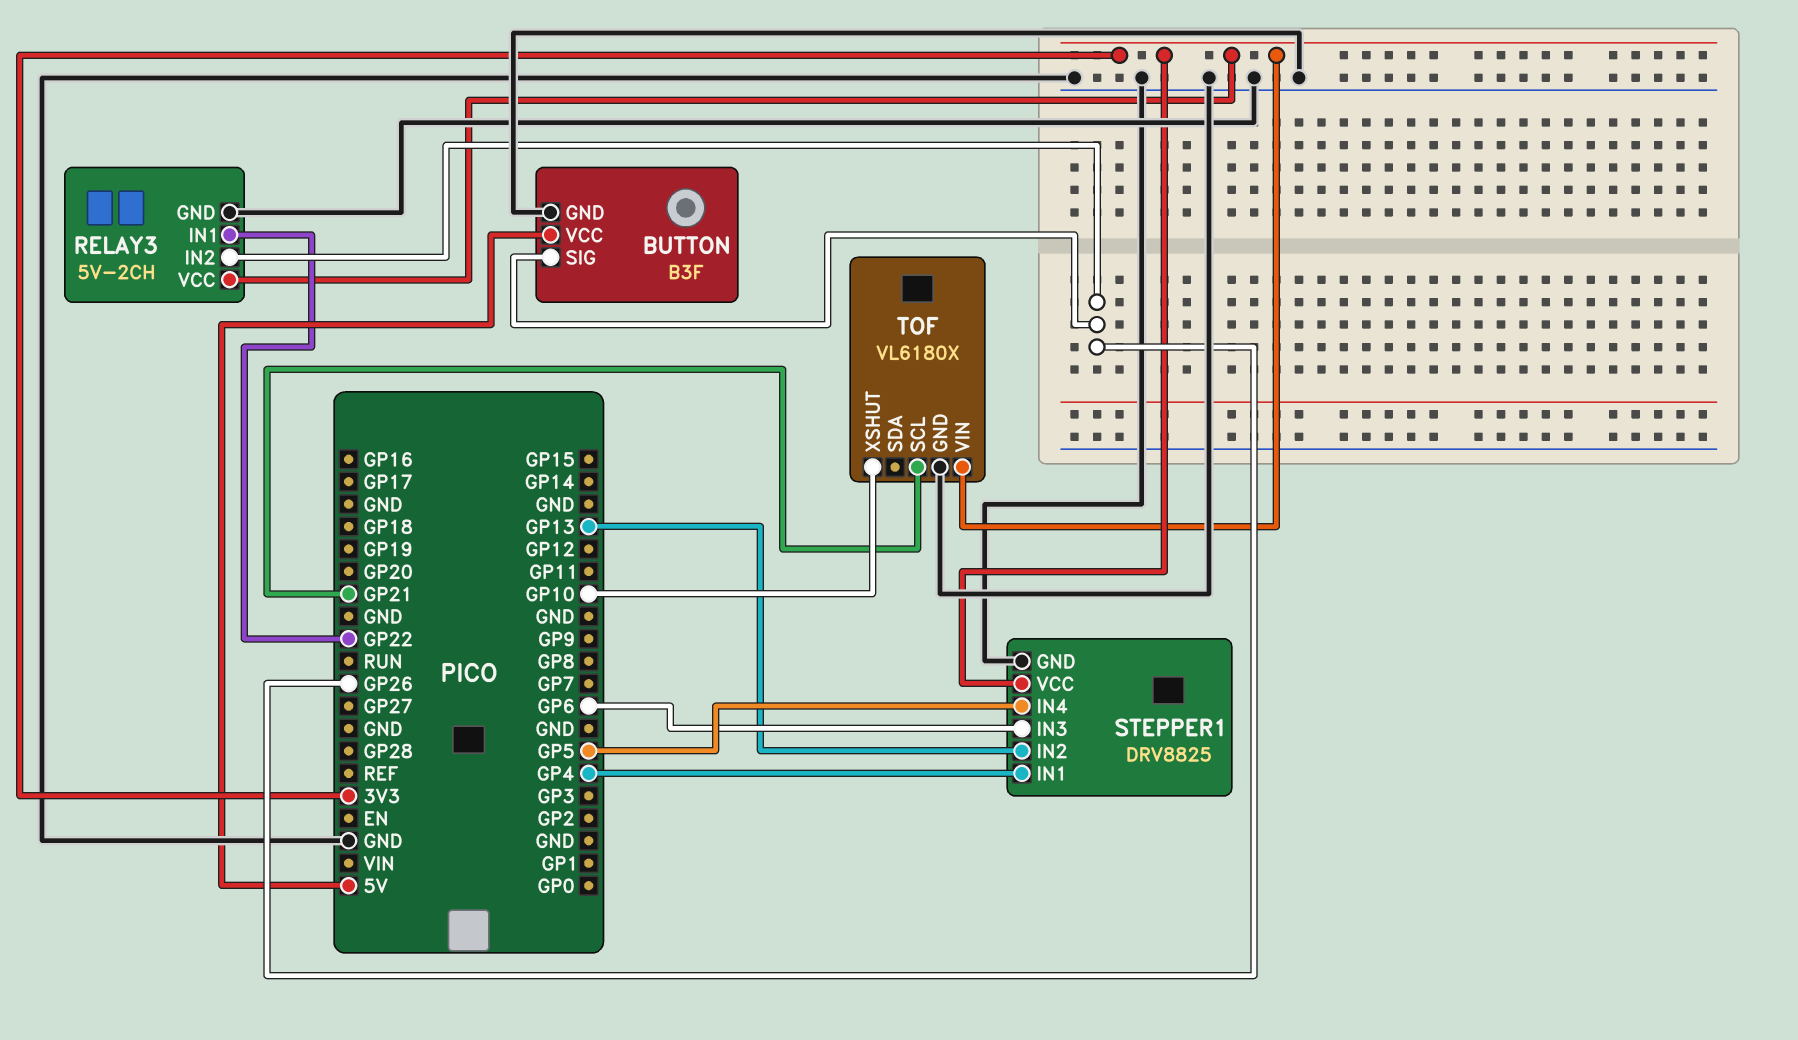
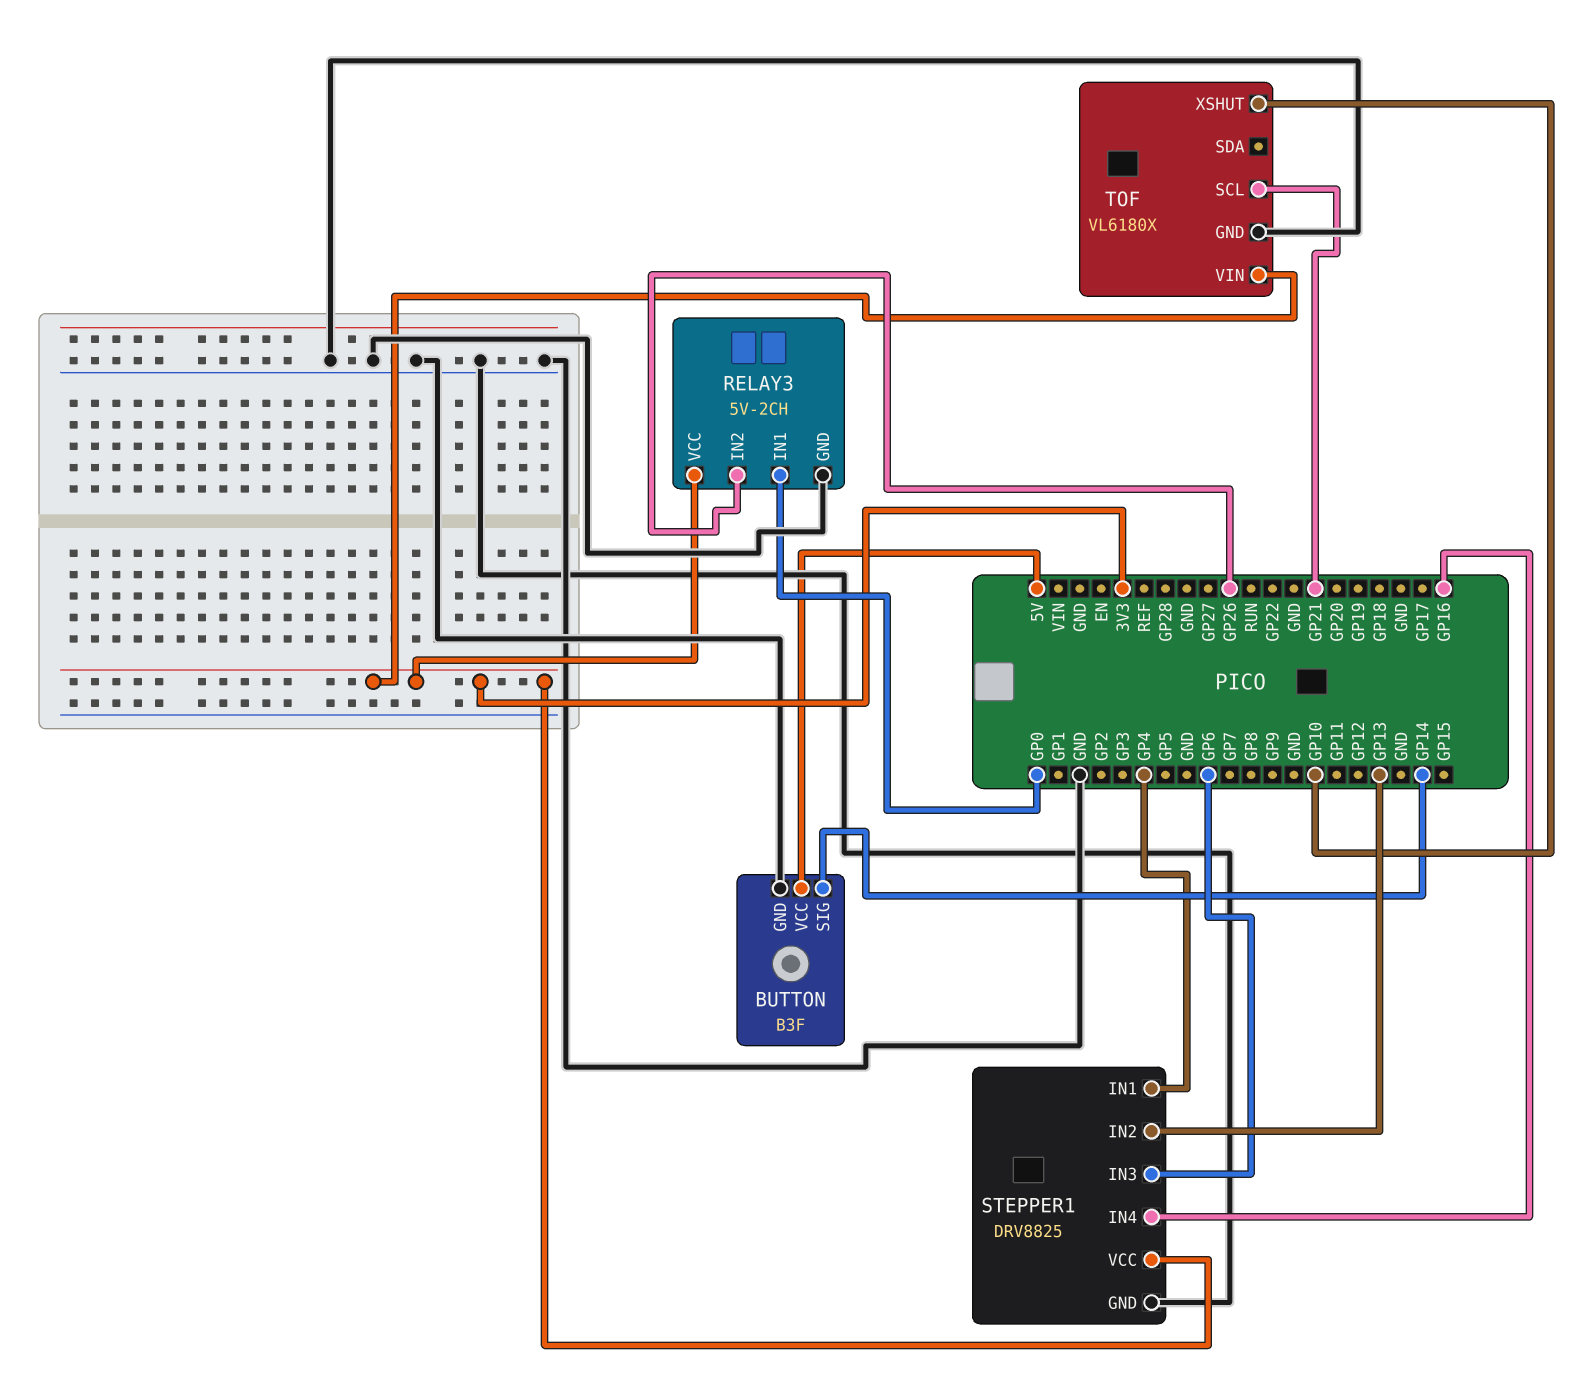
BUTTON pin SIG: GP26 -> GP14
RELAY3 pin IN1: GP22 -> GP0
STEPPER1 pin IN4: GP5 -> GP16

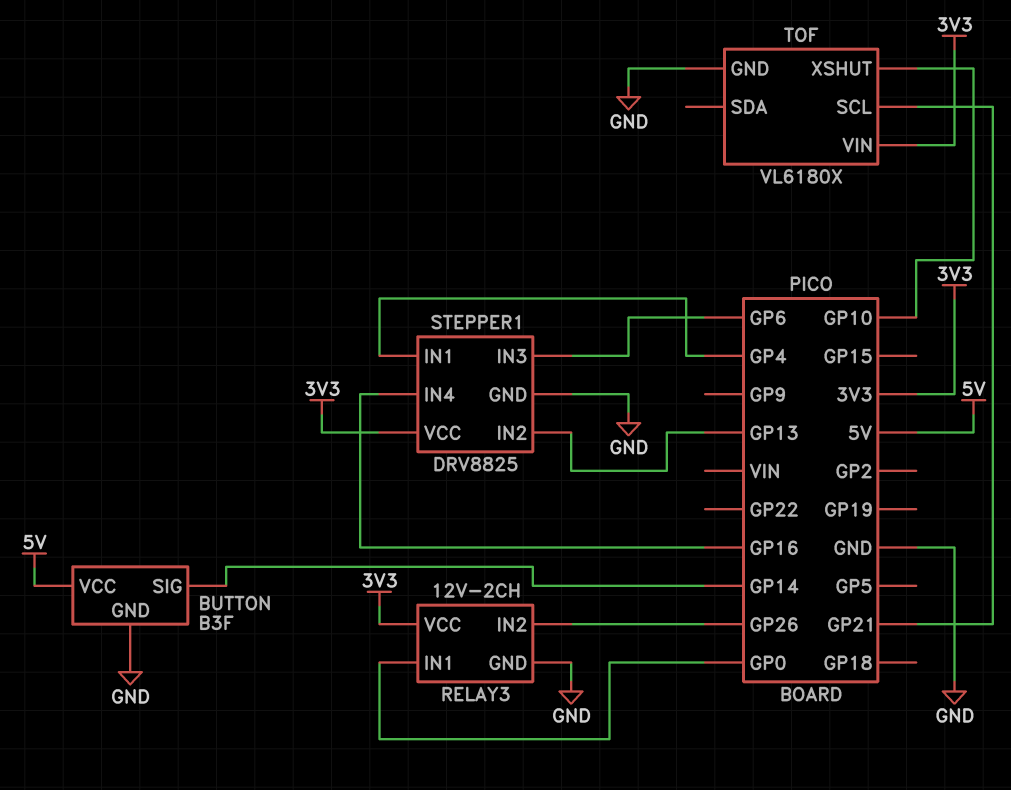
RELAY3: 5V-2CH -> 12V-2CH

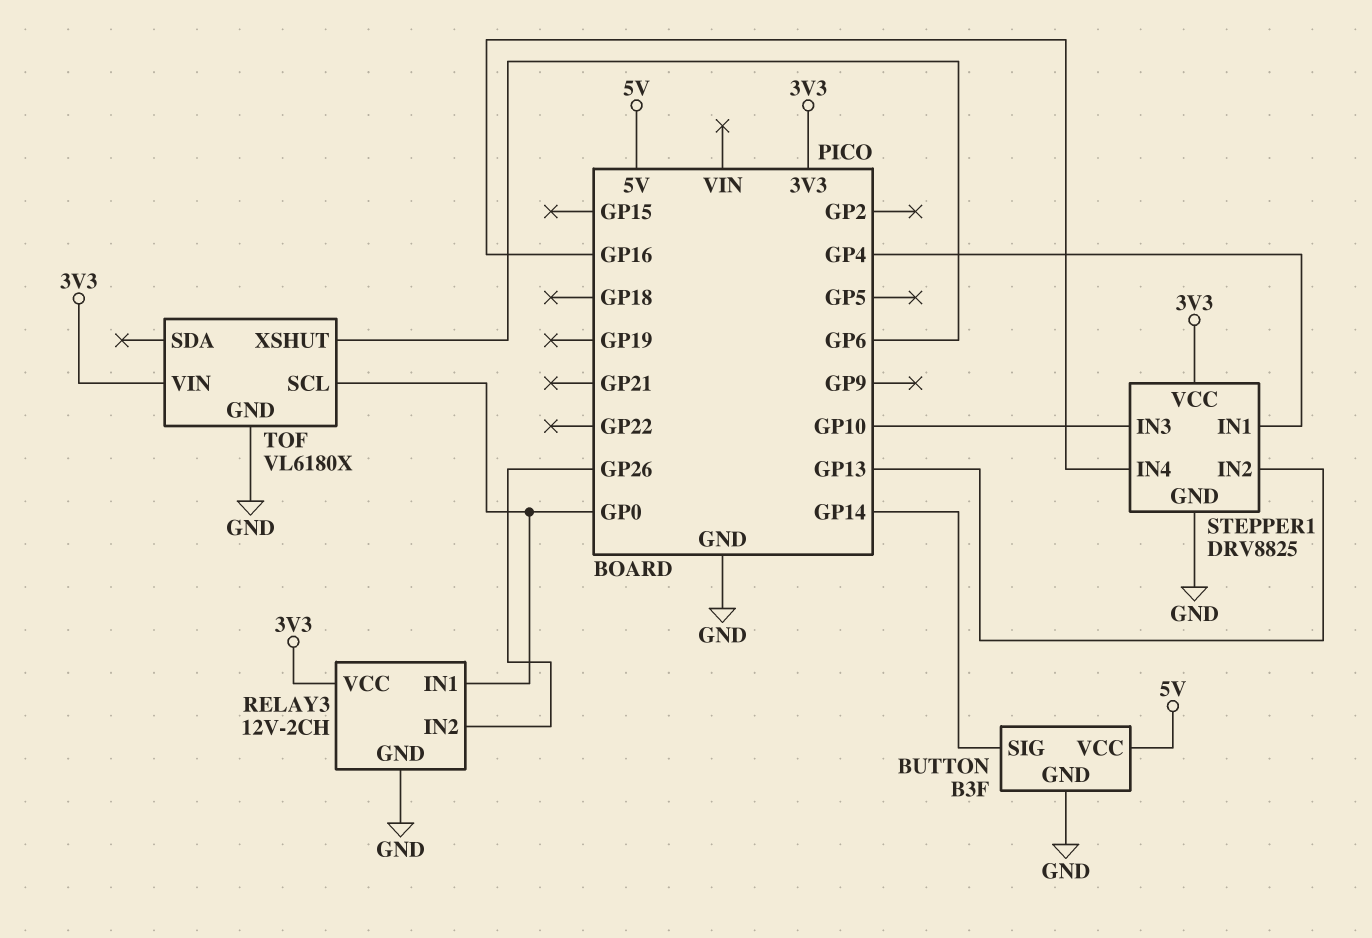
STEPPER1 pin IN3: GP6 -> GP10
TOF pin SCL: GP21 -> GP0
TOF pin XSHUT: GP10 -> GP6

